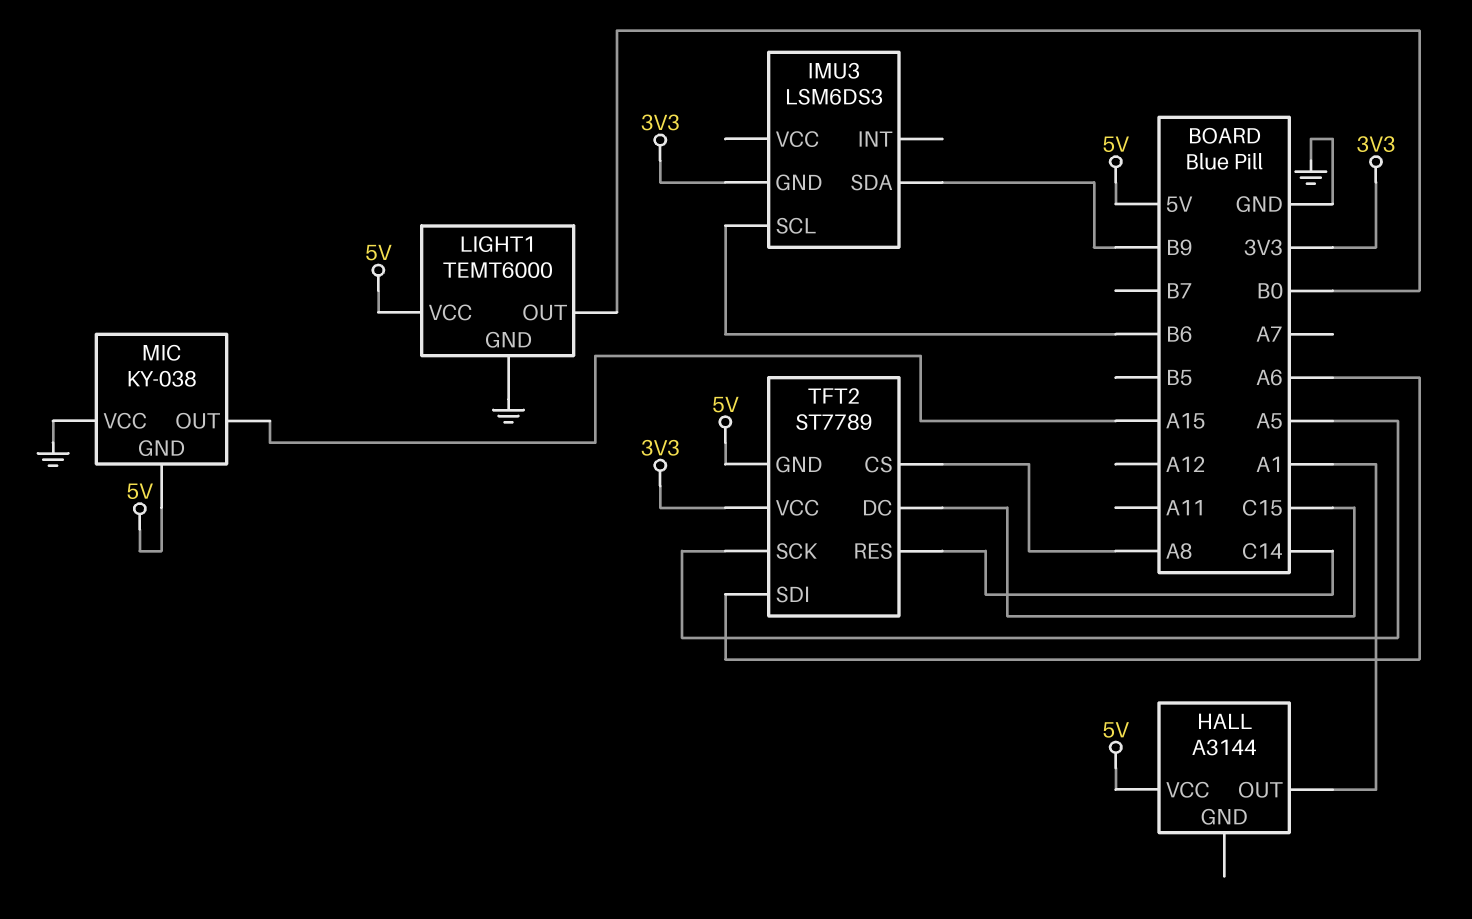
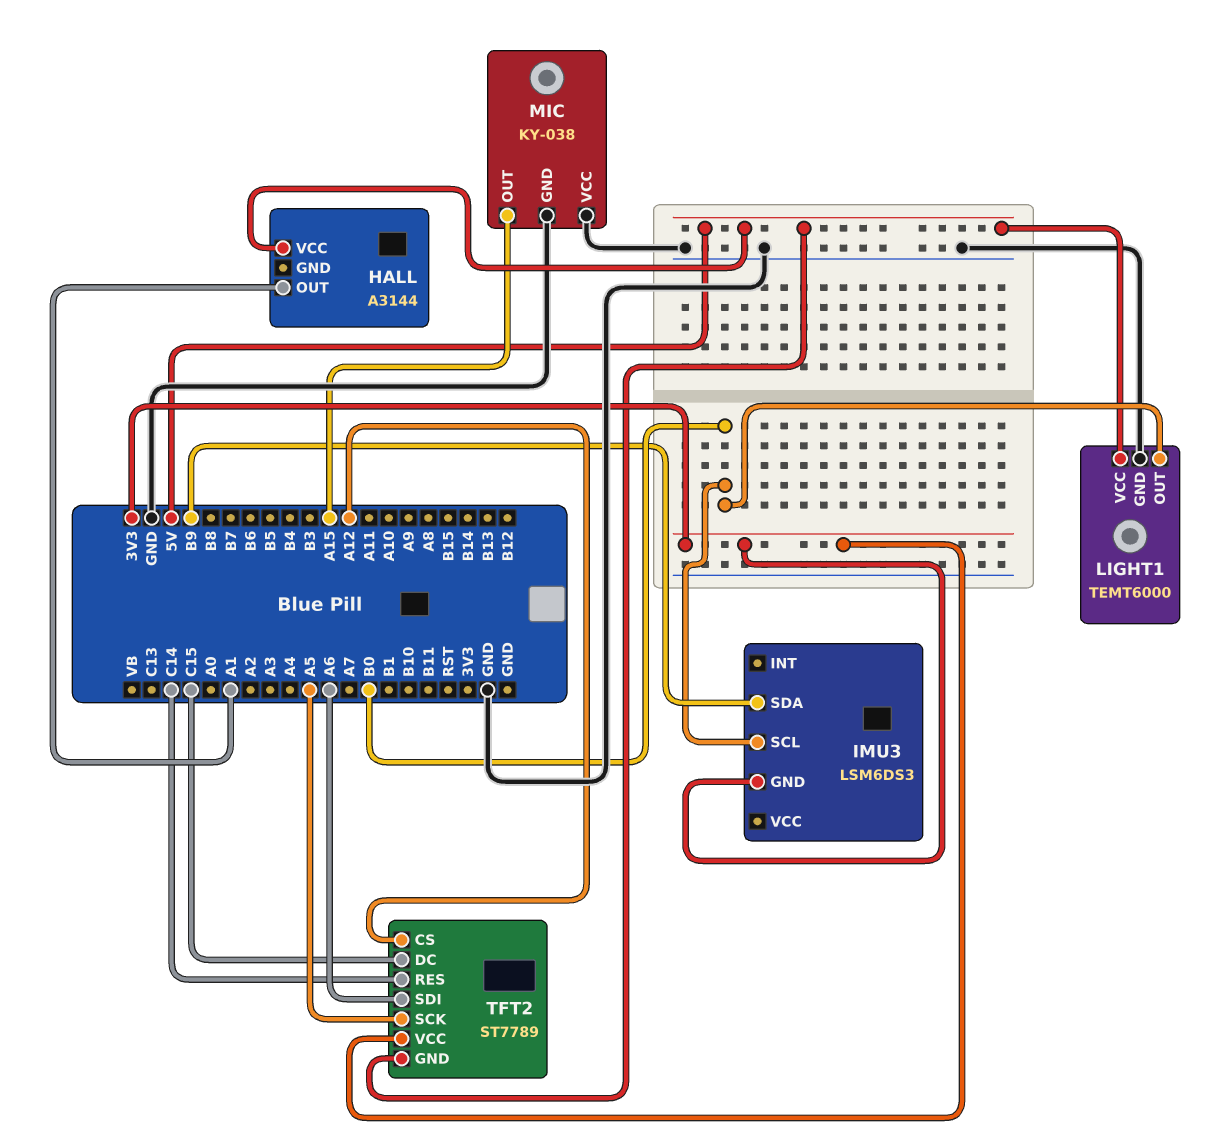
IMU3 pin SCL: B6 -> B0
MIC pin GND: 5V -> GND
TFT2 pin CS: A8 -> A12

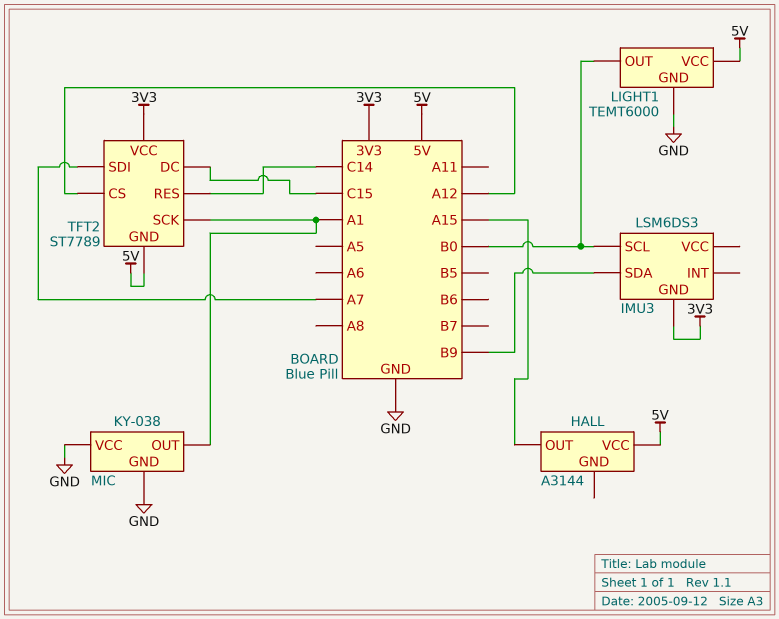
HALL pin OUT: A1 -> A15
MIC pin OUT: A15 -> A1
TFT2 pin SCK: A5 -> A1
TFT2 pin SDI: A6 -> A7

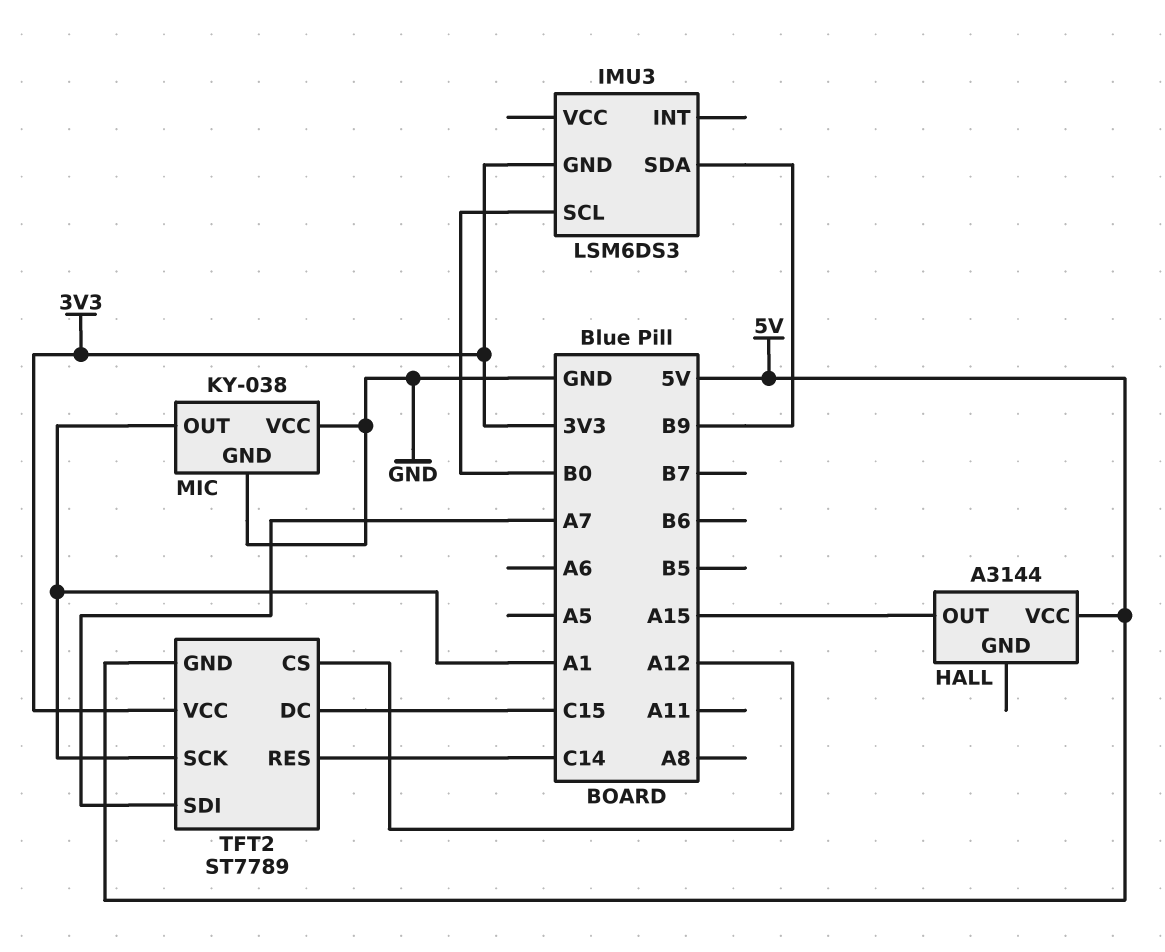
LIGHT1: TEMT6000 -> none
LIGHT1 pin GND: GND -> none
LIGHT1 pin OUT: B0 -> none
LIGHT1 pin VCC: 5V -> none

